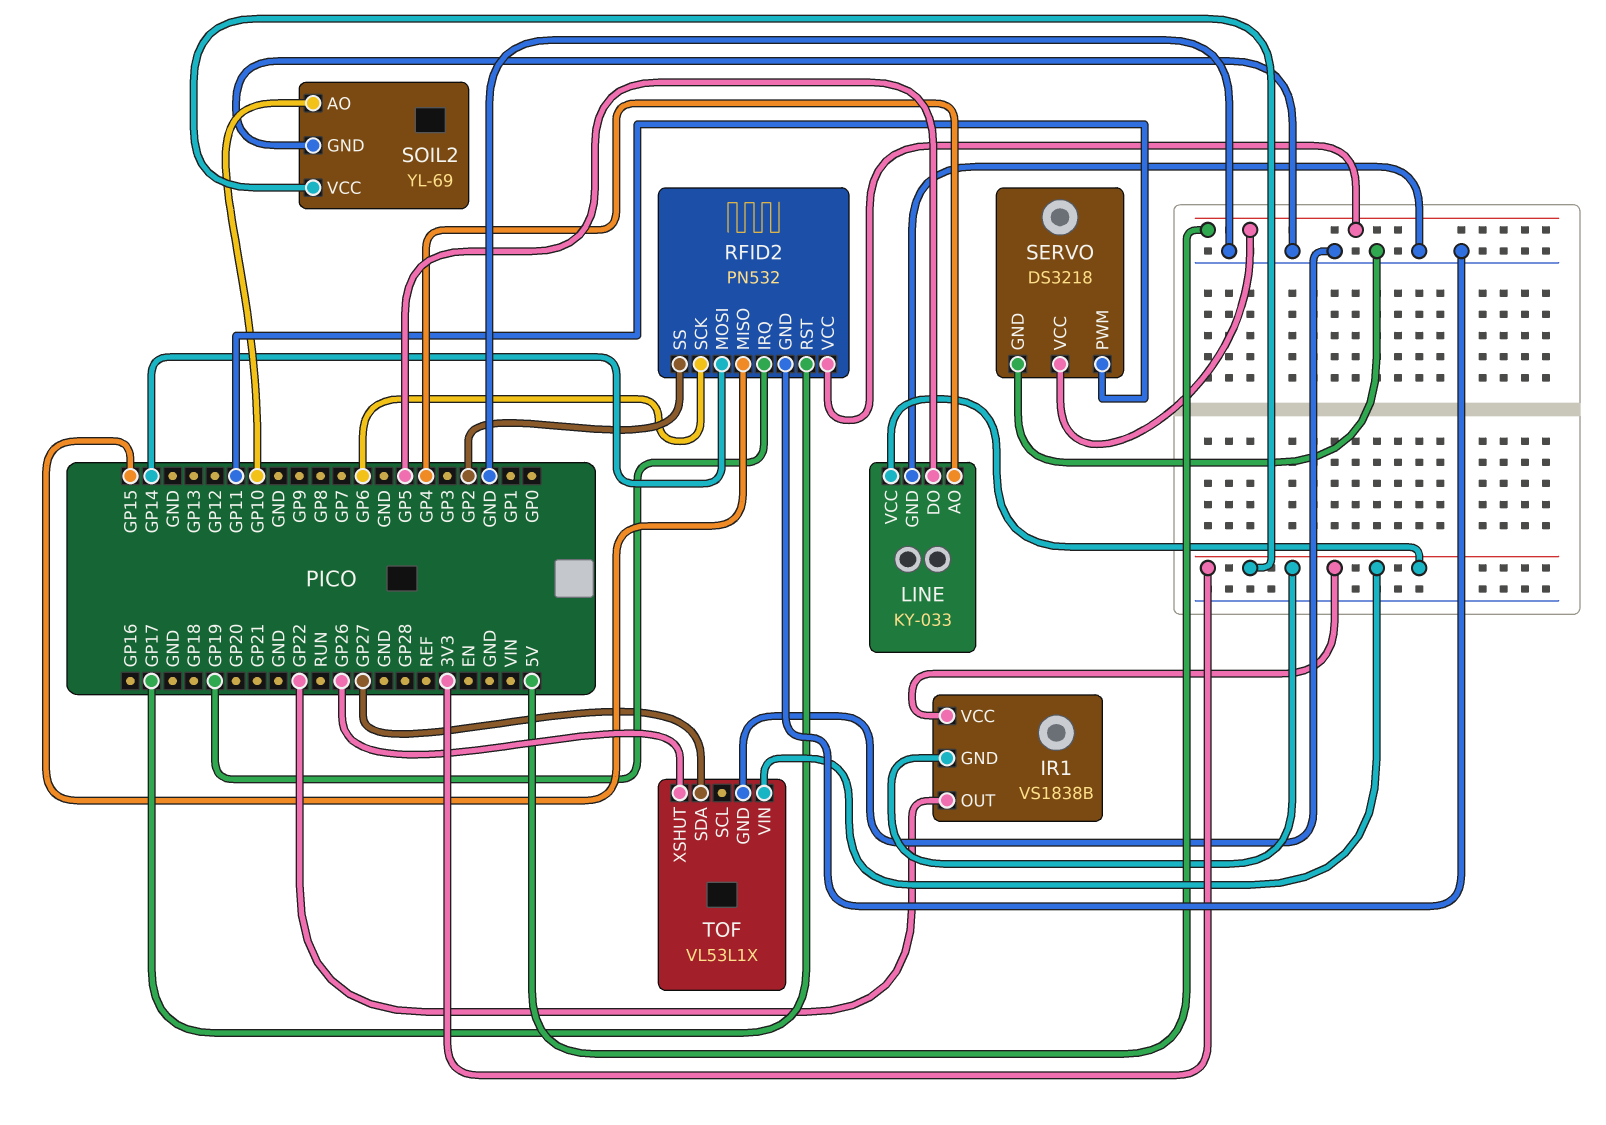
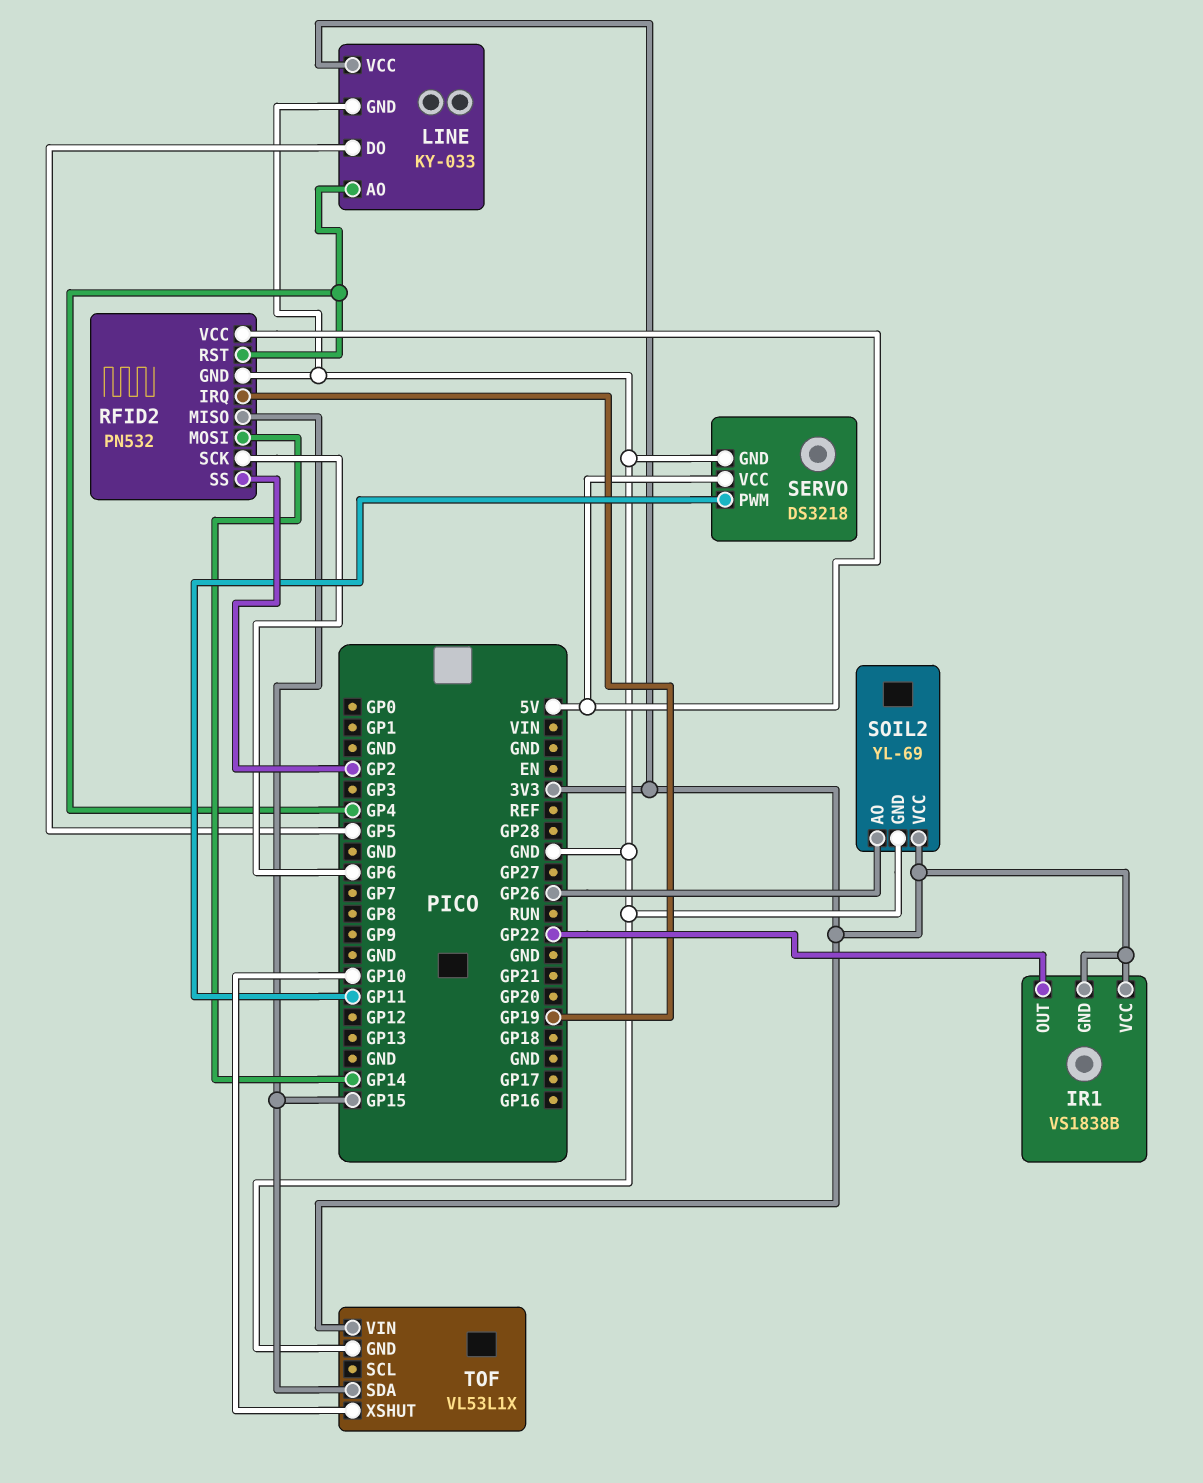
RFID2 pin RST: GP17 -> GP4
SOIL2 pin AO: GP10 -> GP26
TOF pin SDA: GP27 -> GP15
TOF pin XSHUT: GP26 -> GP10

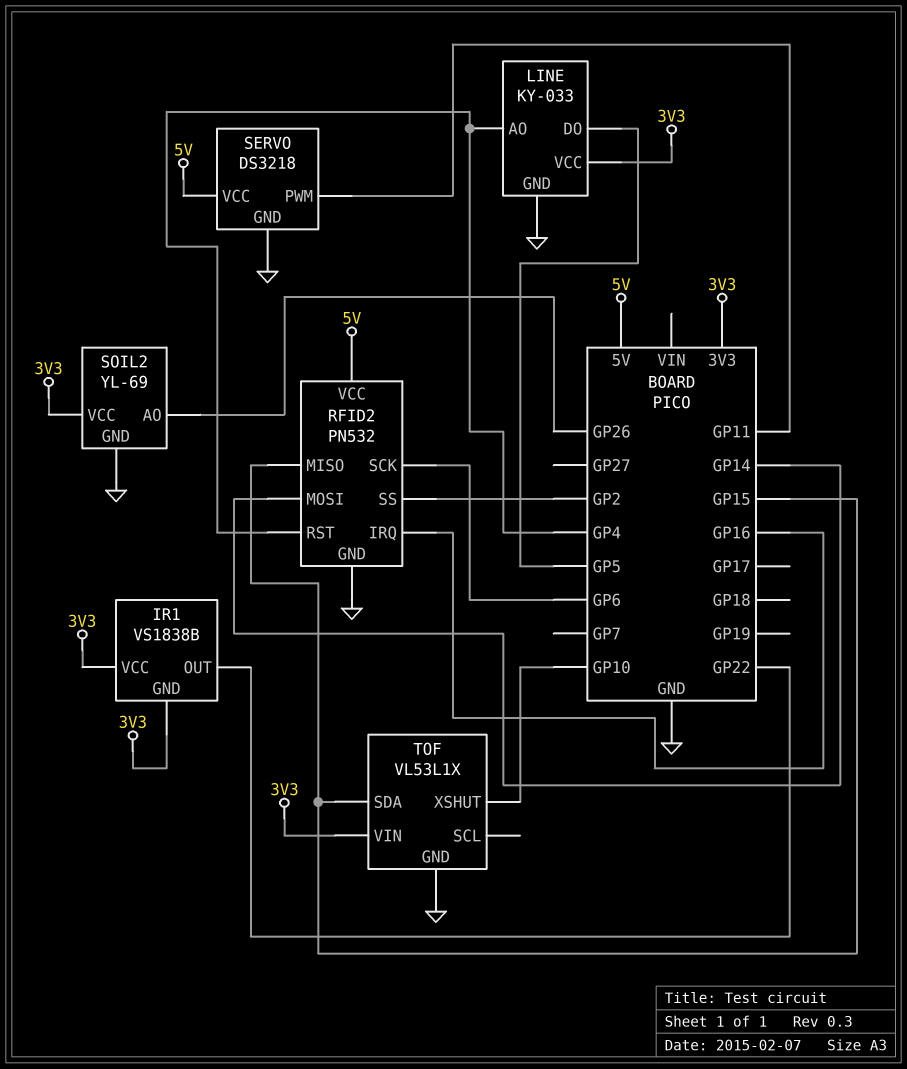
RFID2 pin IRQ: GP19 -> GP16

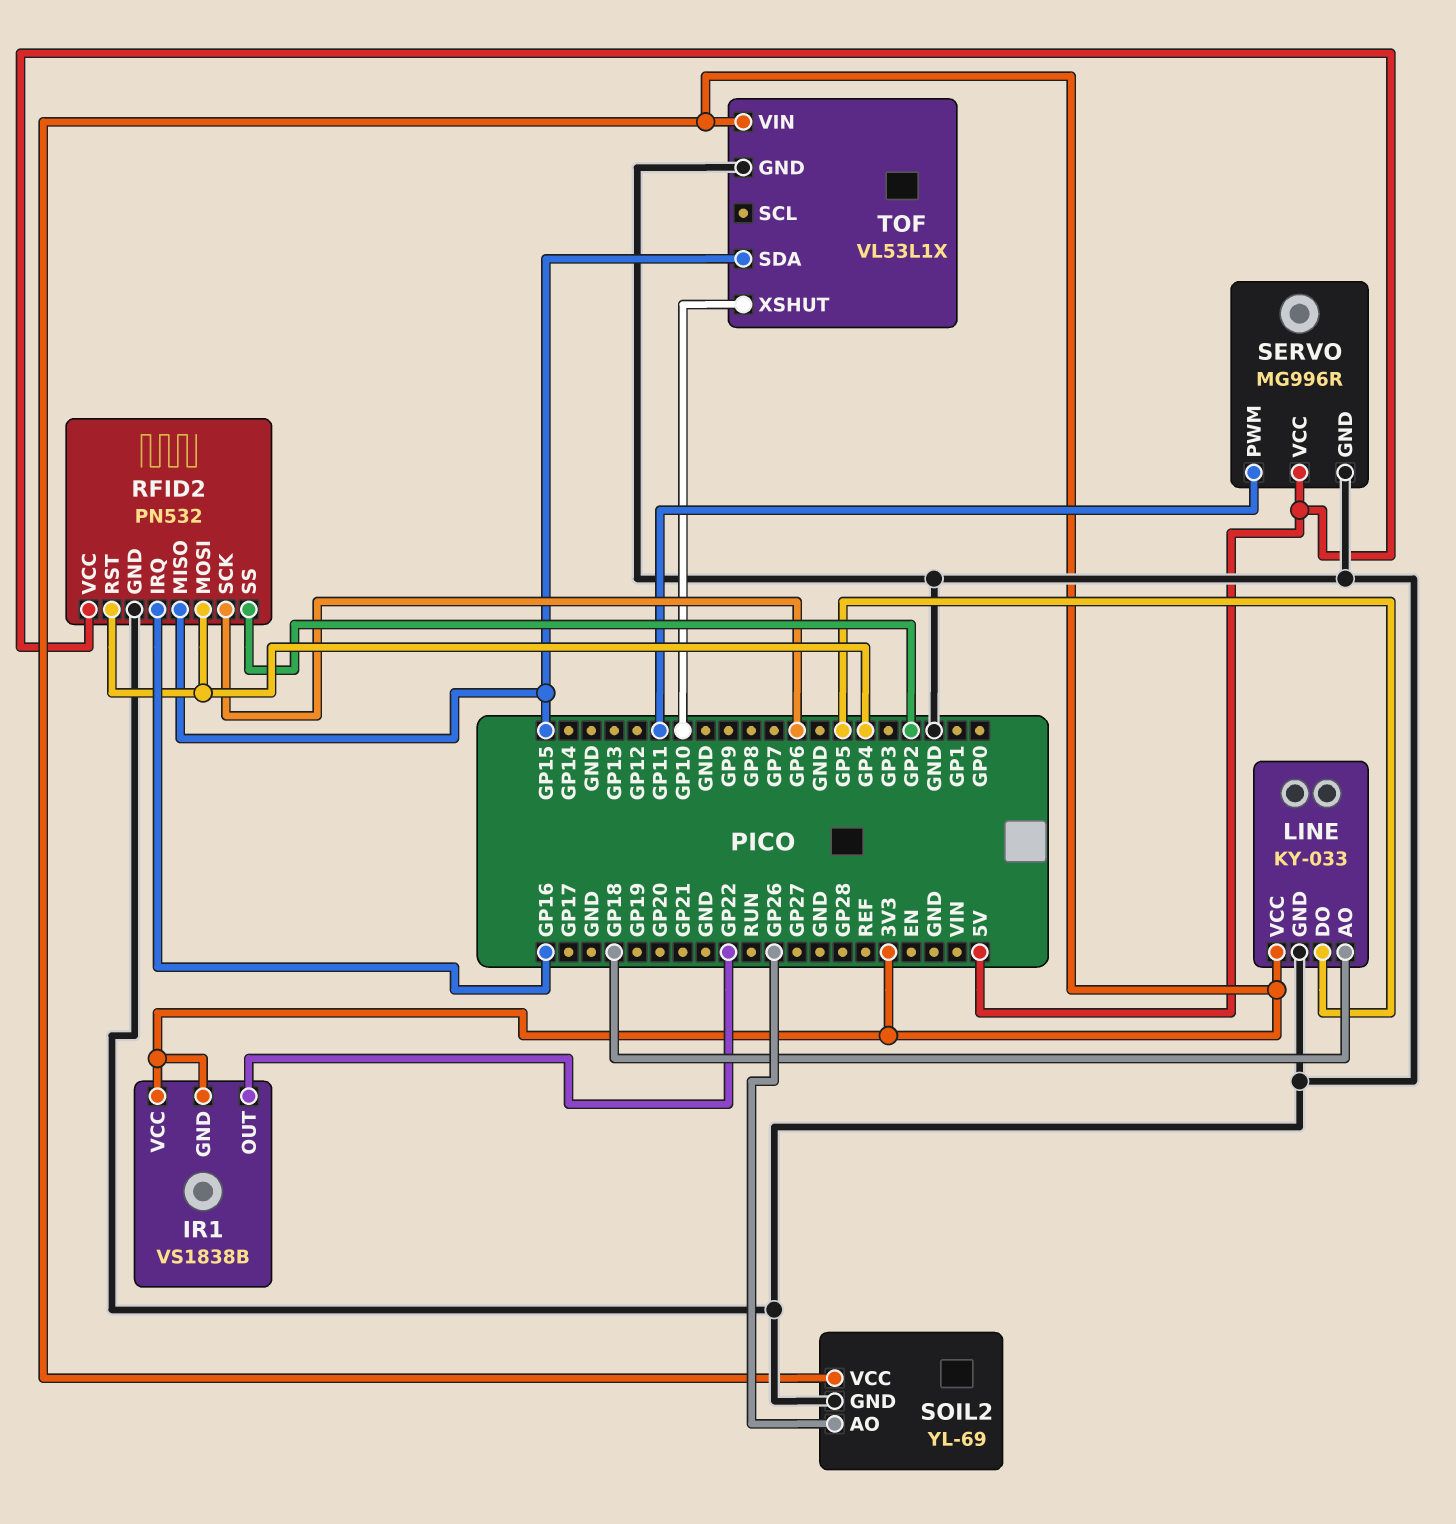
LINE pin AO: GP4 -> GP18
RFID2 pin MOSI: GP14 -> GP4
SERVO: DS3218 -> MG996R

